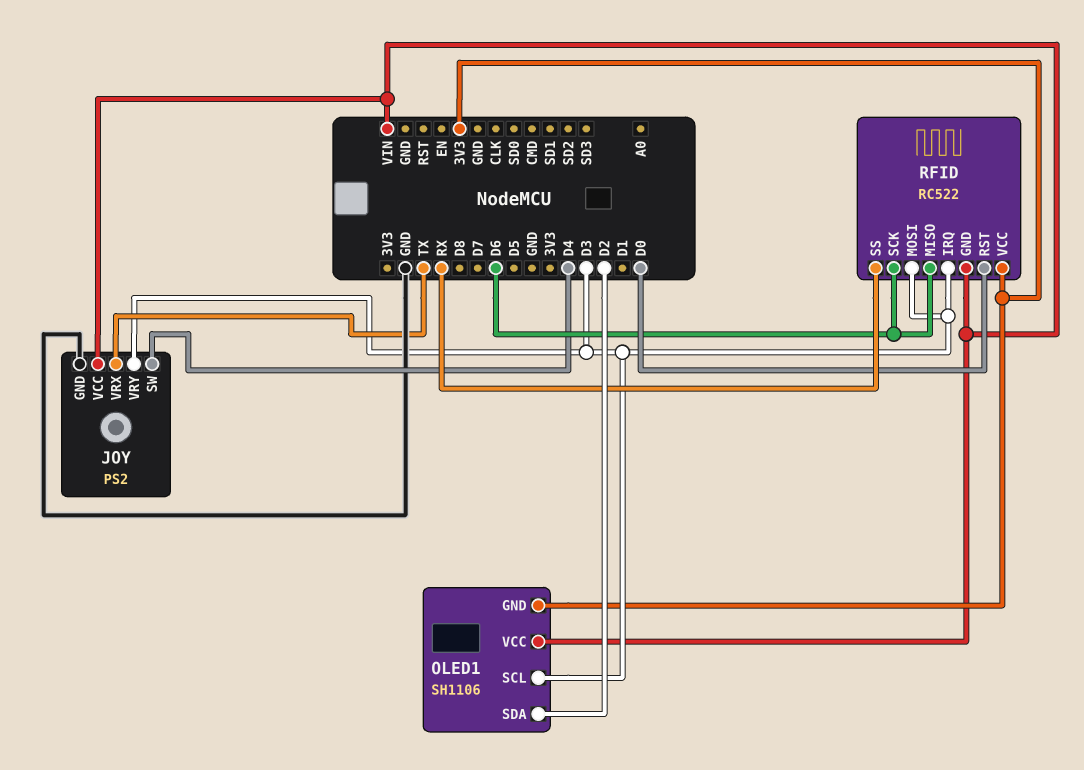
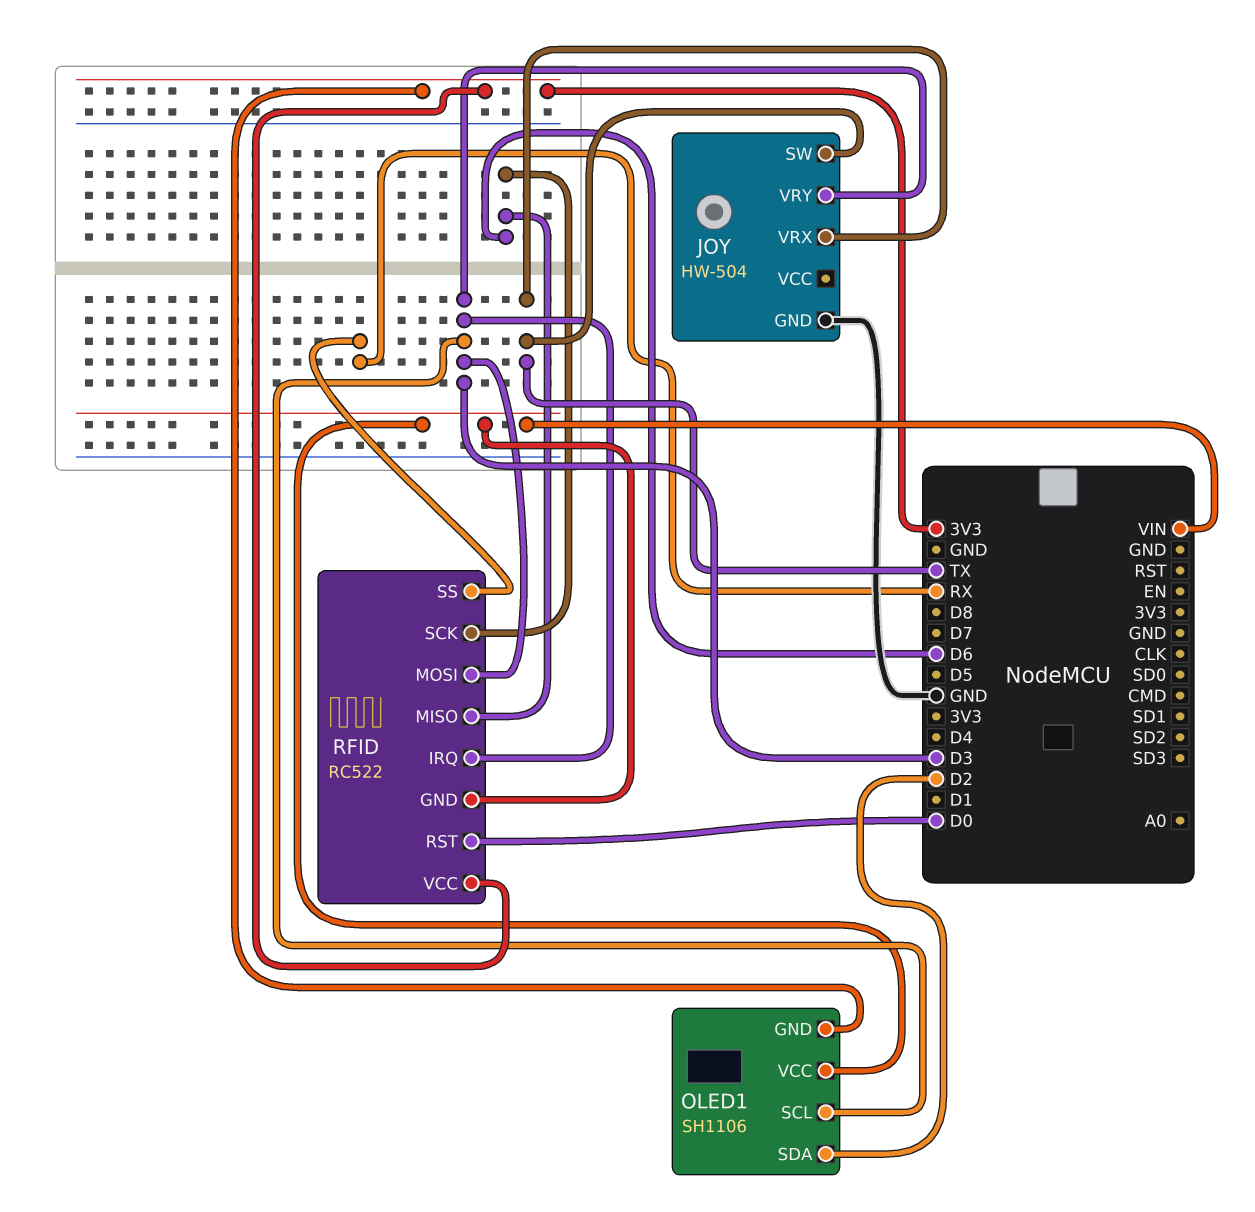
JOY: PS2 -> HW-504
JOY pin SW: D4 -> TX
JOY pin VCC: VIN -> none

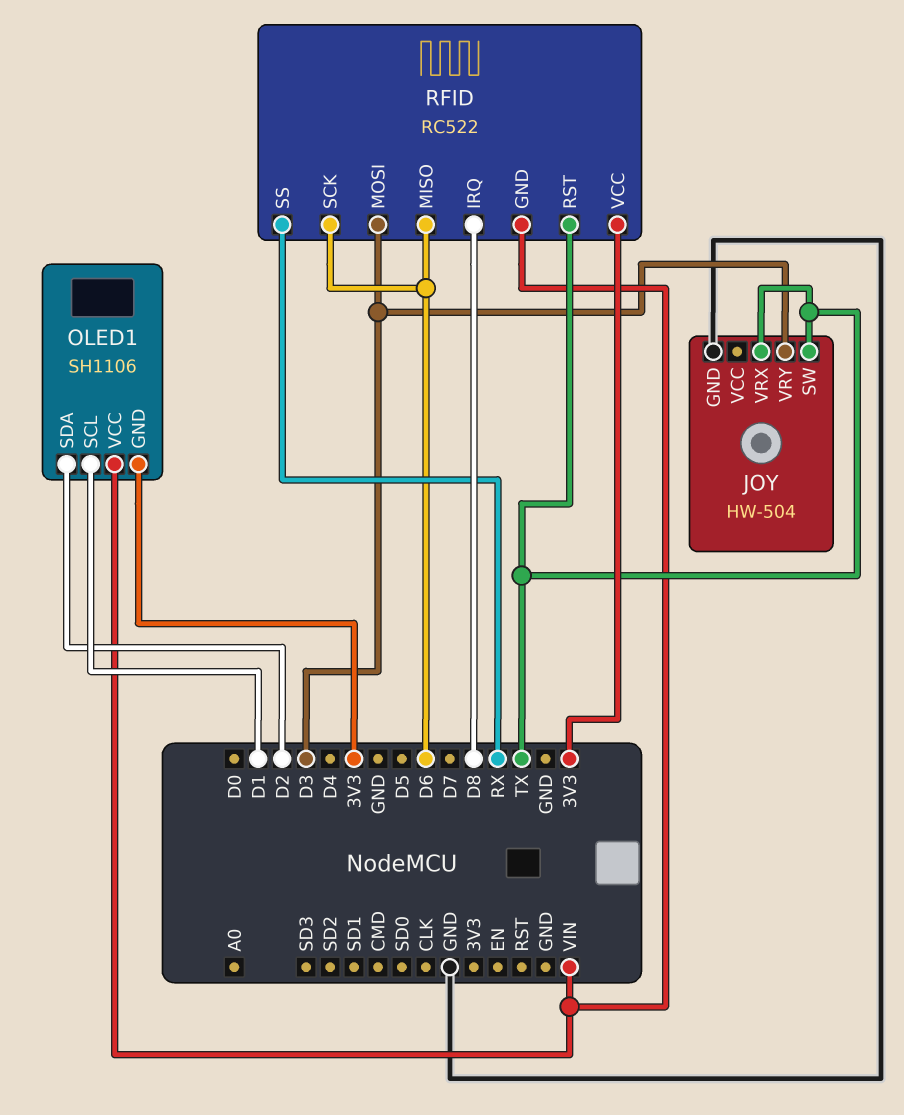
OLED1 pin SCL: D3 -> D1
RFID pin IRQ: D3 -> D8
RFID pin RST: D0 -> TX

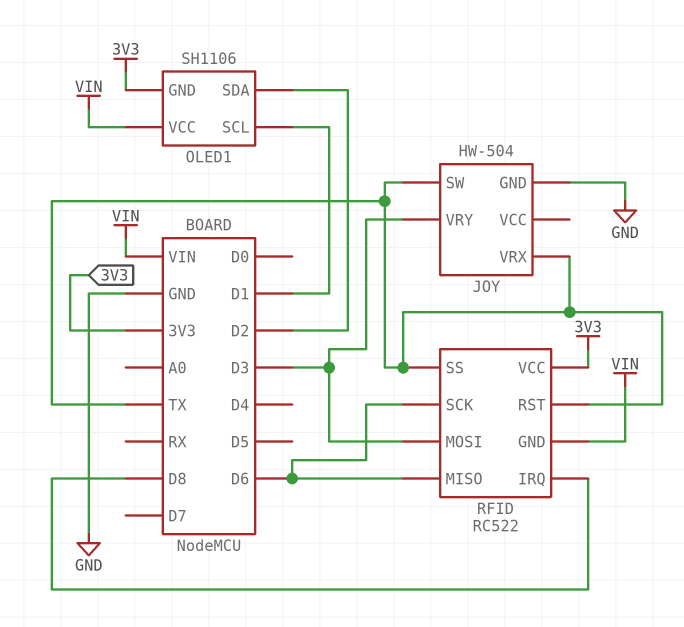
RFID pin SS: RX -> TX

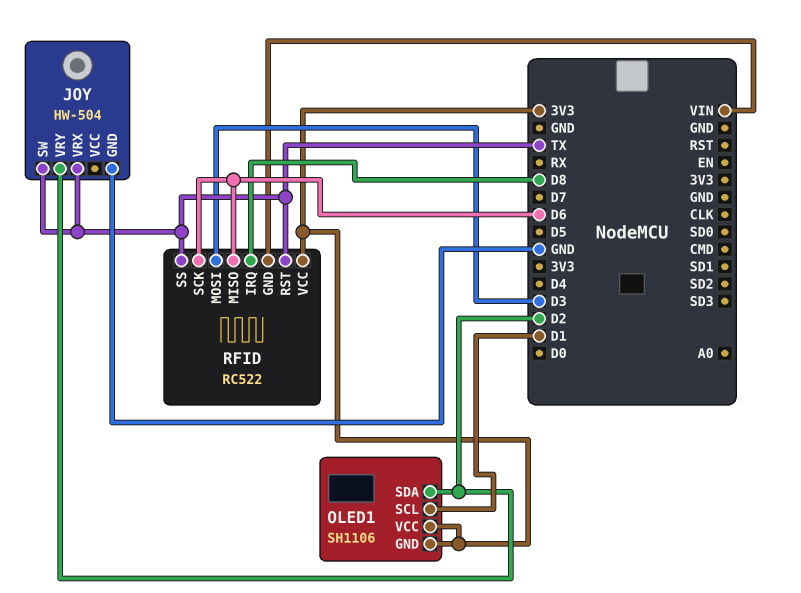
JOY pin VRY: D3 -> D2
OLED1 pin VCC: VIN -> 3V3

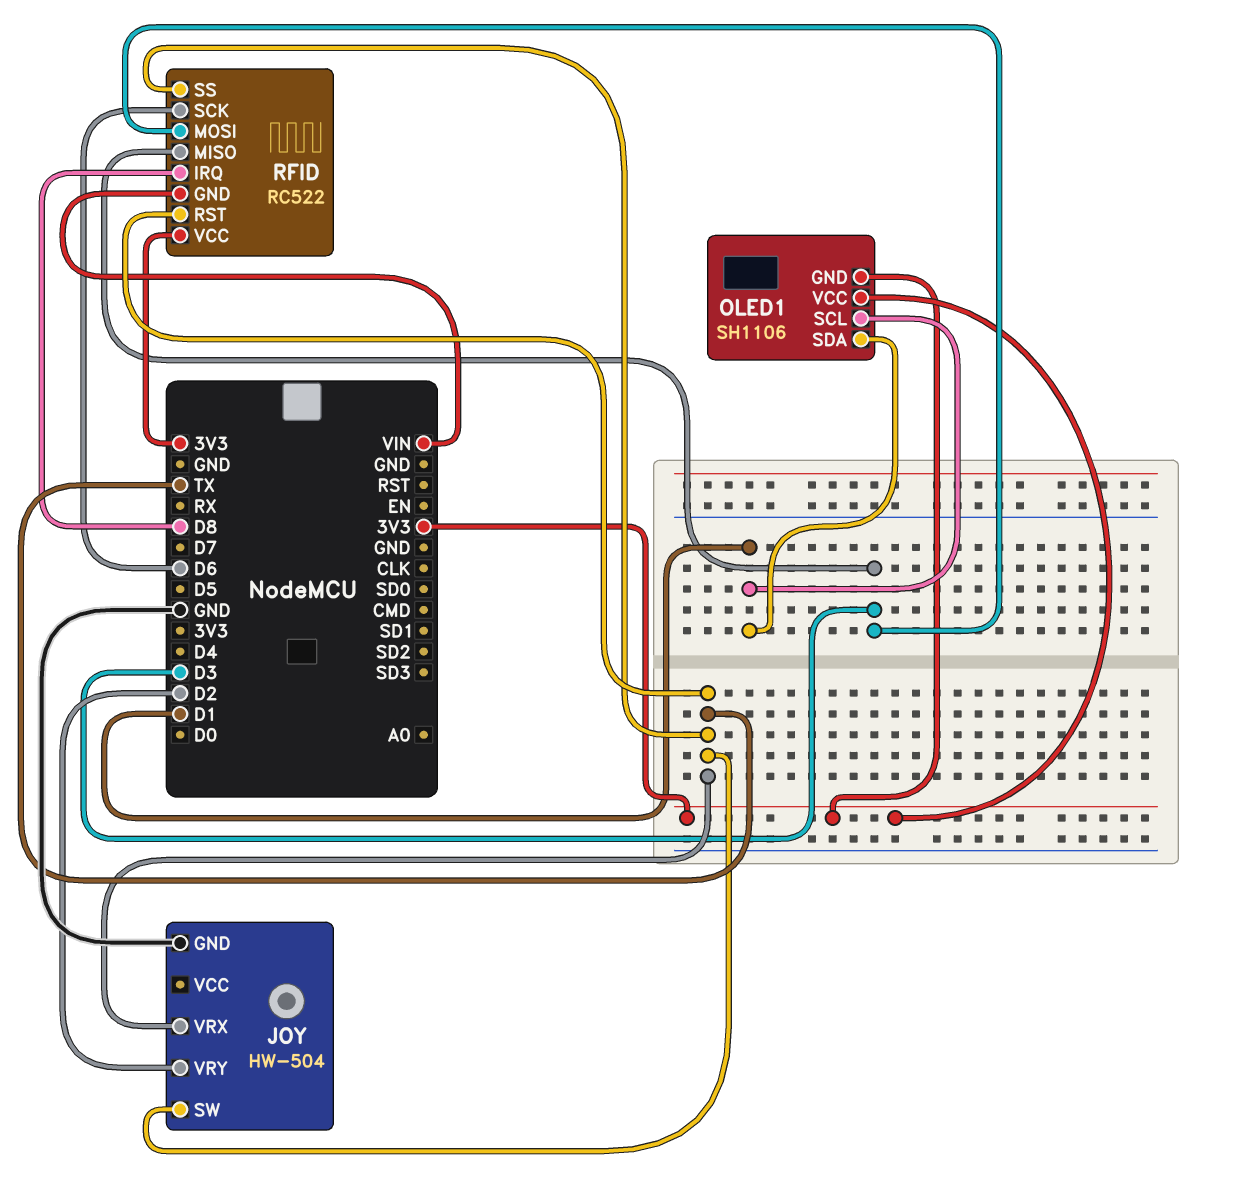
OLED1 pin SDA: D2 -> D1
RFID pin MISO: D6 -> D3

